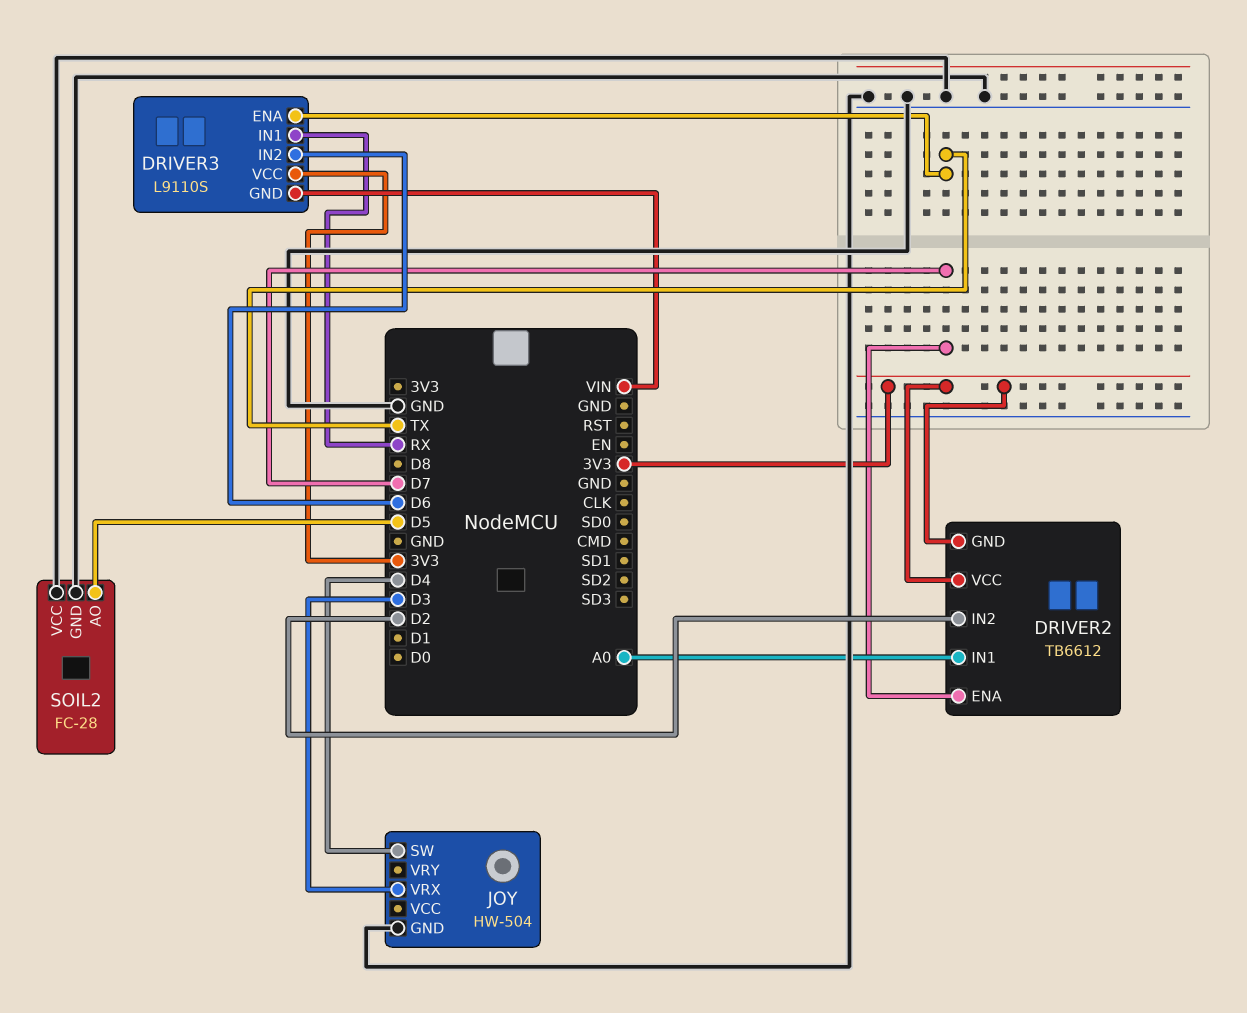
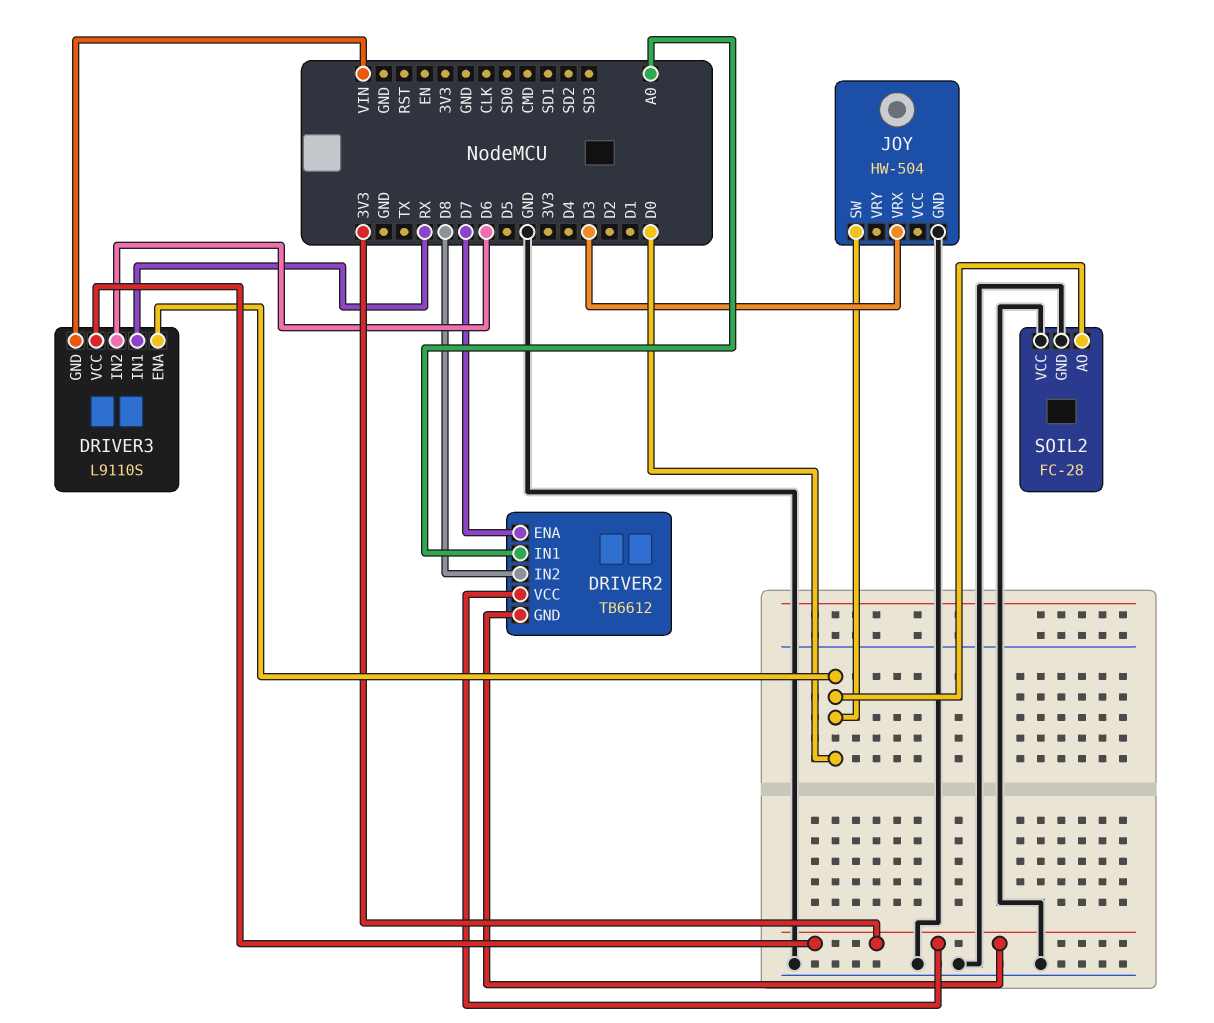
DRIVER2 pin IN2: D2 -> D8
DRIVER3 pin ENA: TX -> D0
JOY pin SW: D4 -> D0
SOIL2 pin AO: D5 -> D0

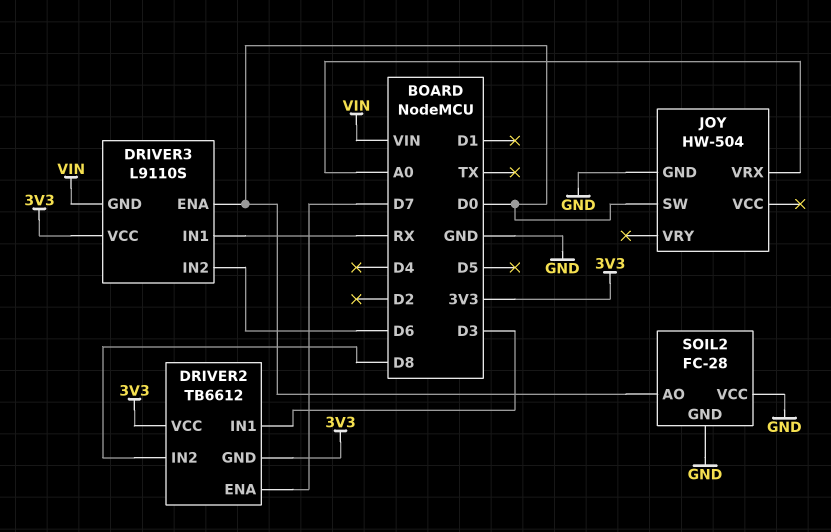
DRIVER2 pin IN1: A0 -> D3
JOY pin VRX: D3 -> A0

